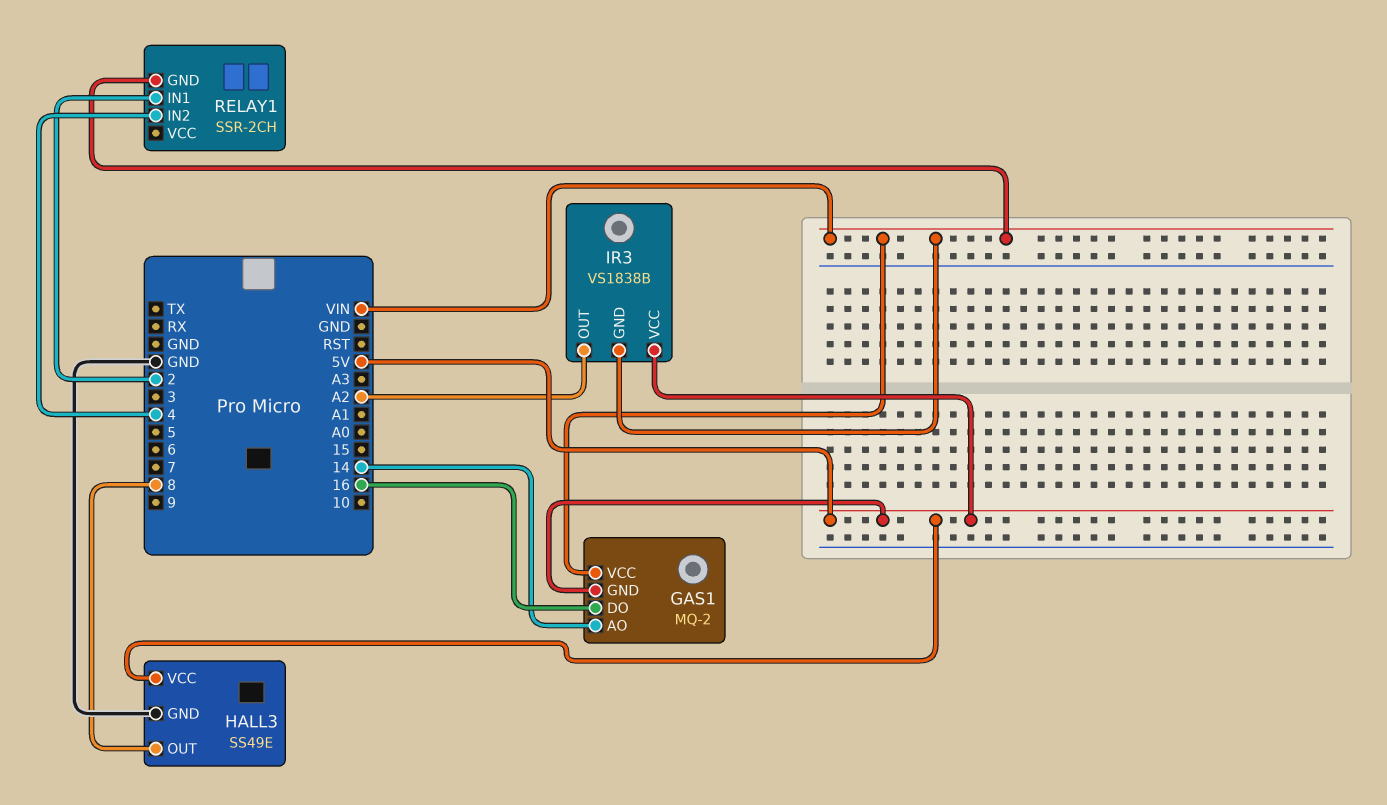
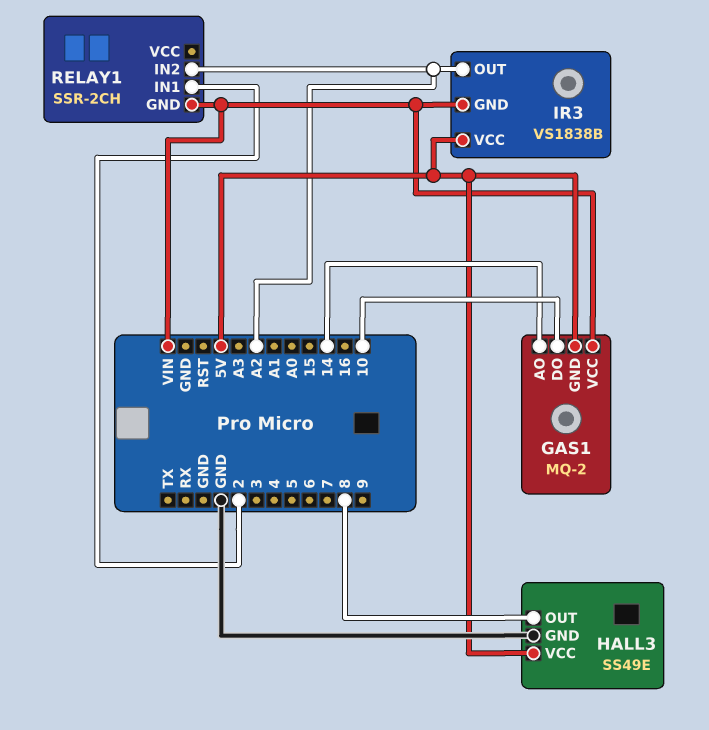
GAS1 pin DO: 16 -> 10
RELAY1 pin IN2: 4 -> A2

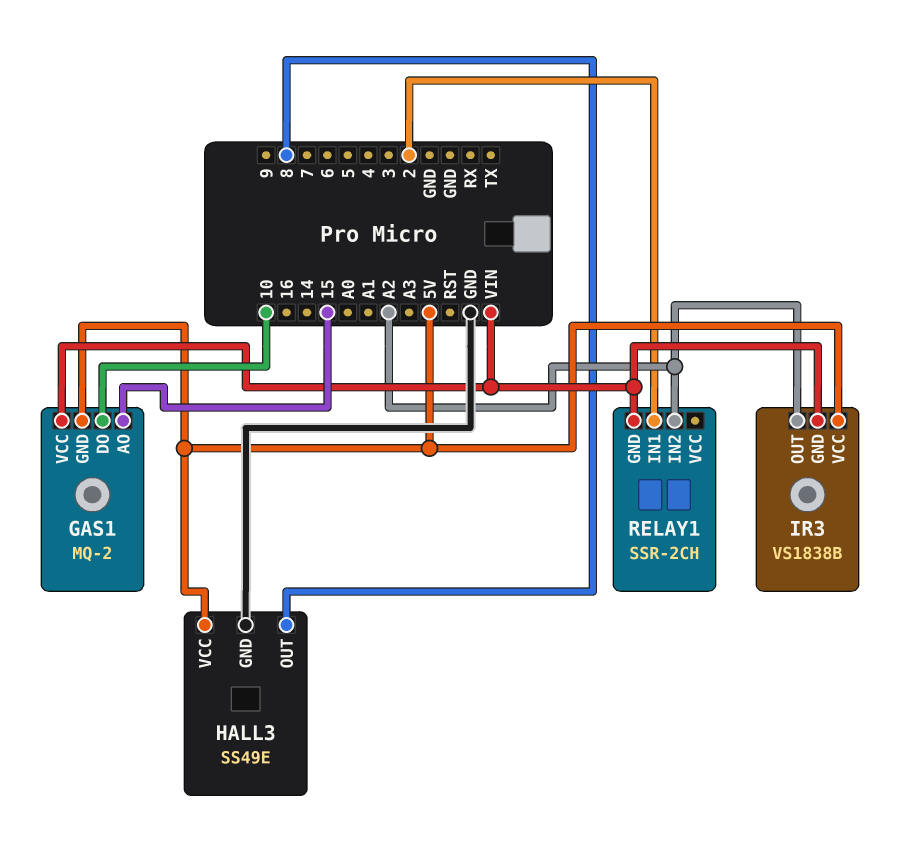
GAS1 pin AO: 14 -> 15

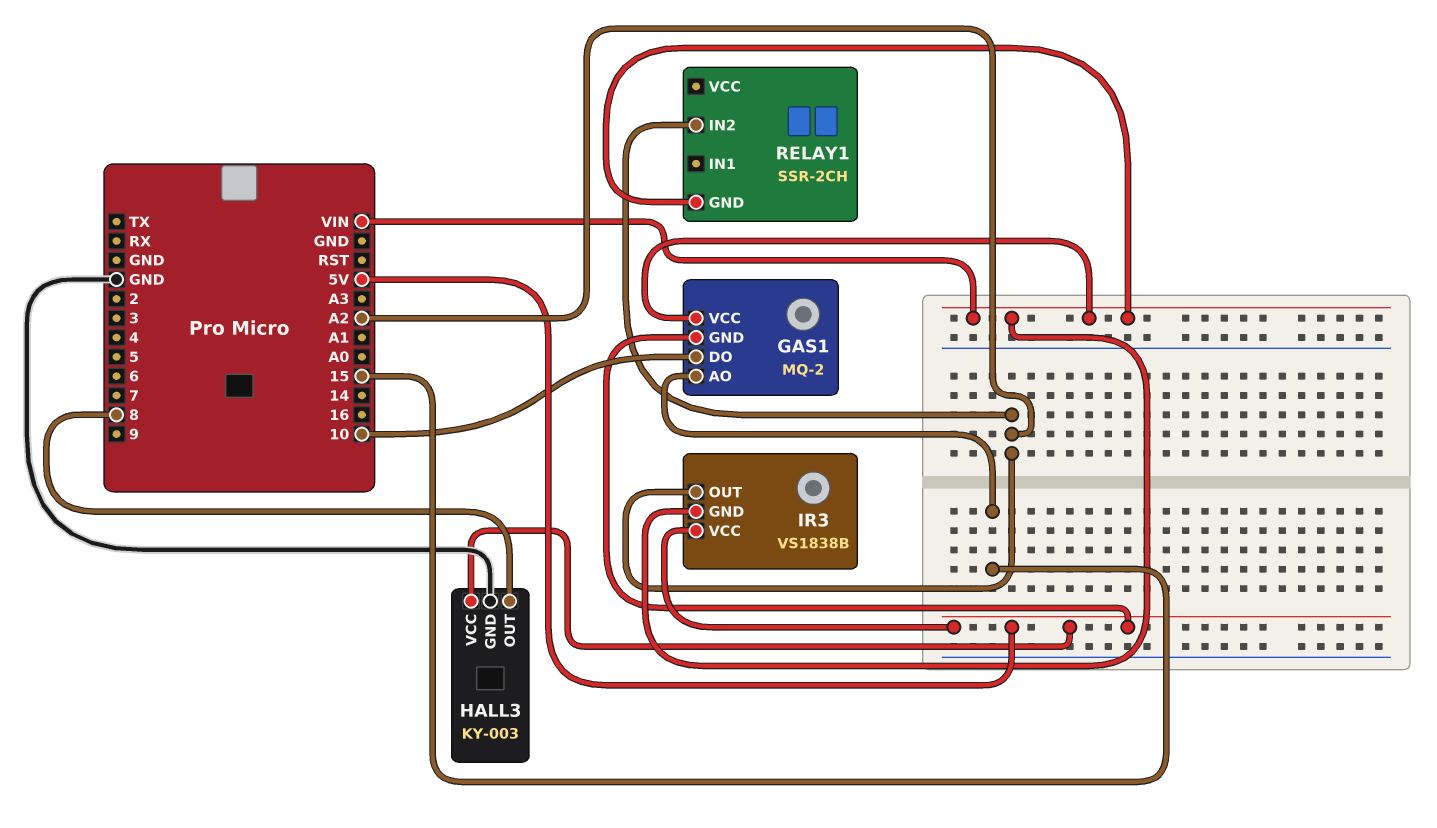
HALL3: SS49E -> KY-003
RELAY1 pin IN1: 2 -> none

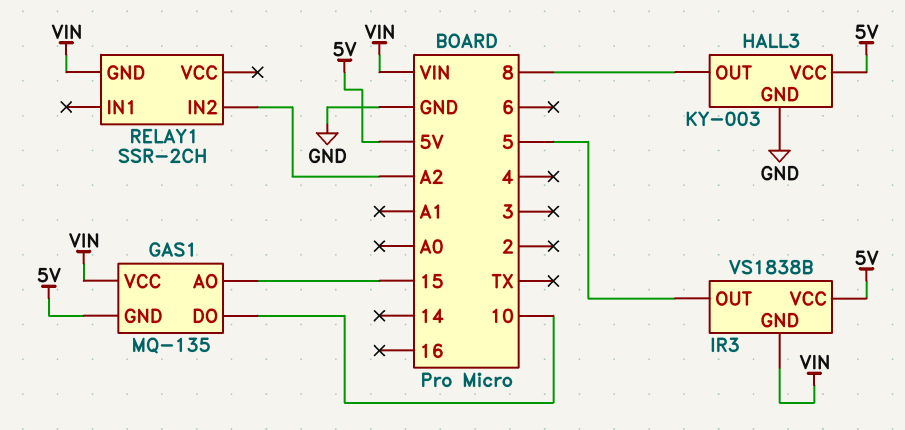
GAS1: MQ-2 -> MQ-135
IR3 pin OUT: A2 -> 5

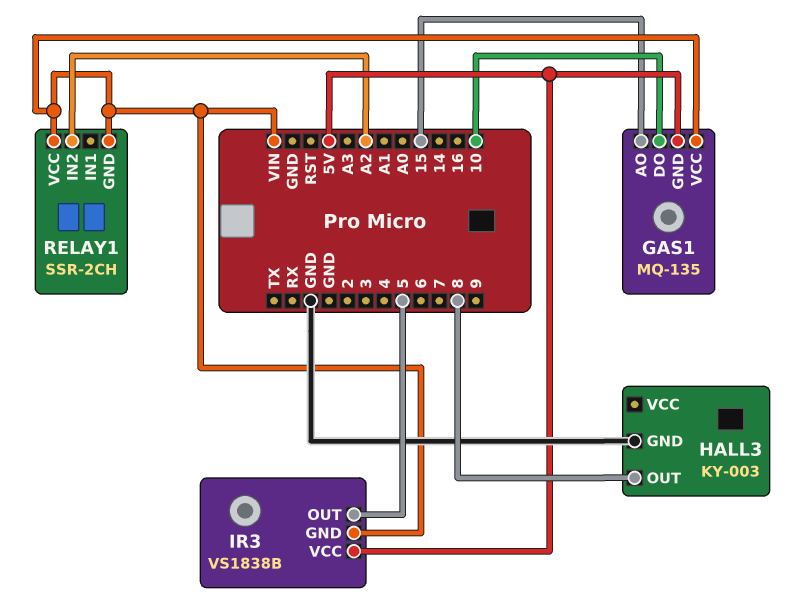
HALL3 pin VCC: 5V -> none
RELAY1 pin VCC: none -> VIN

